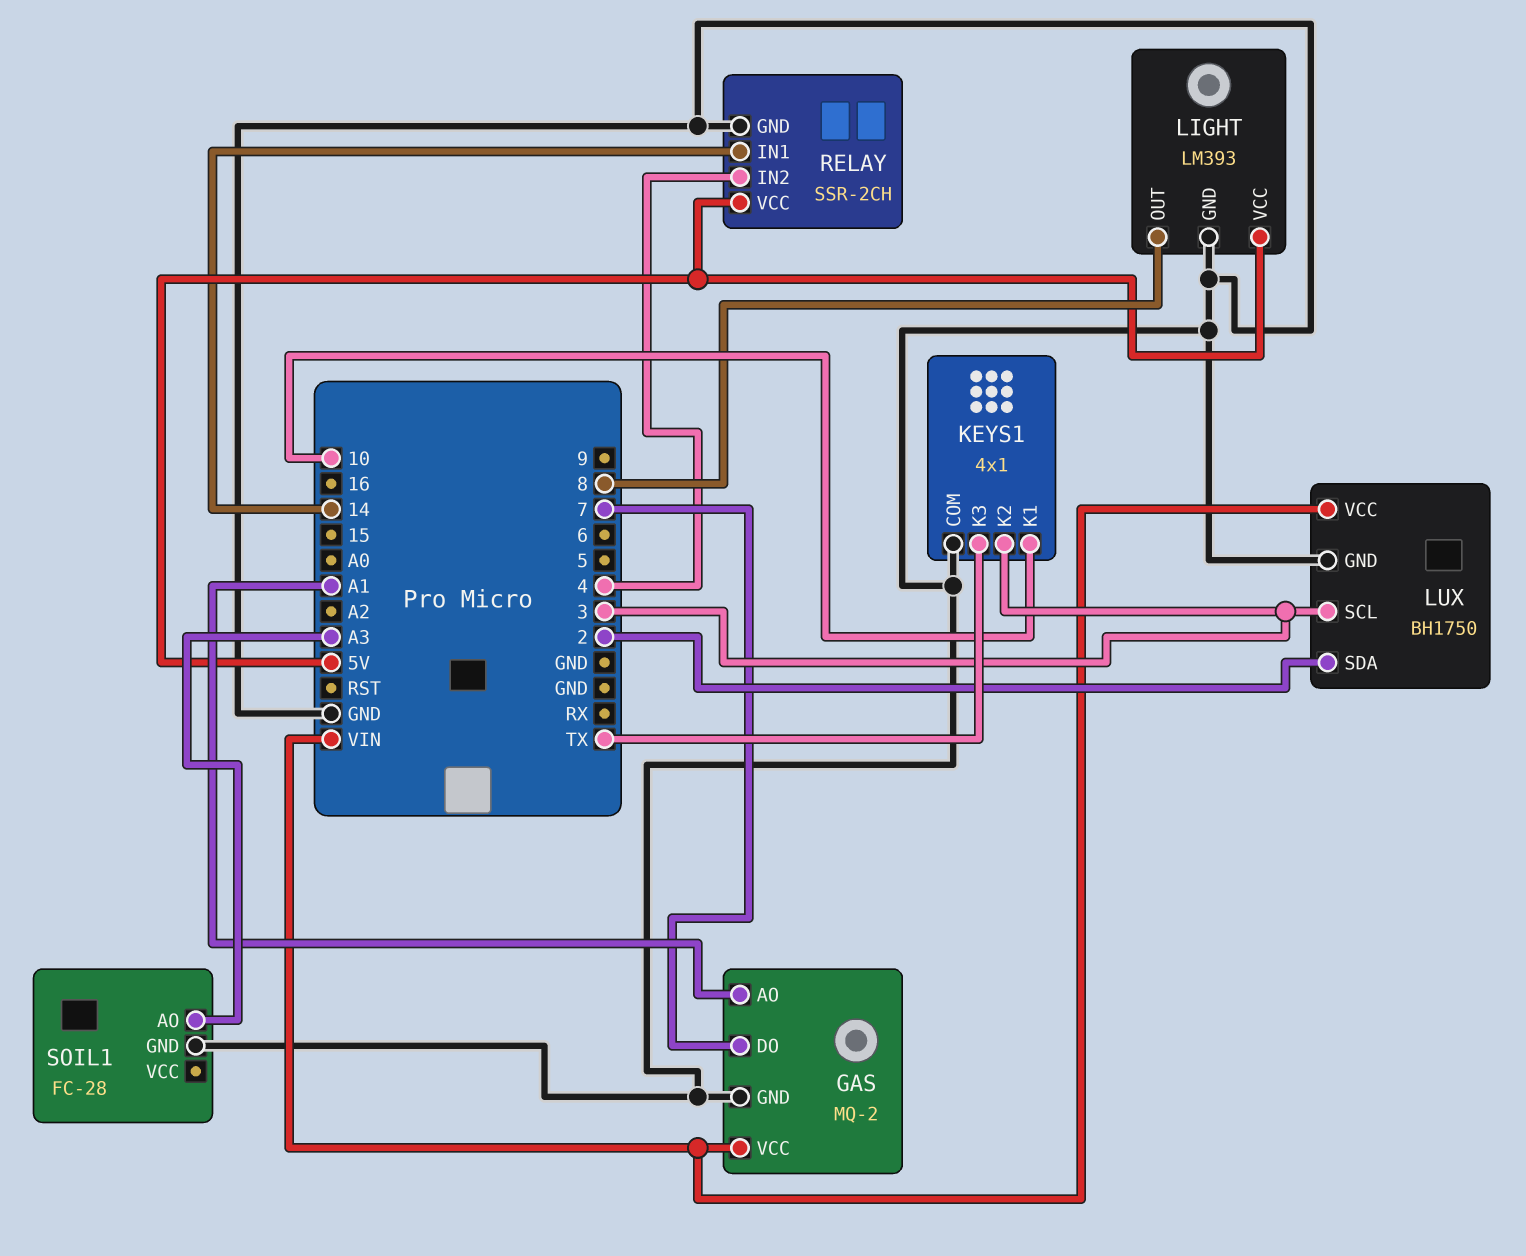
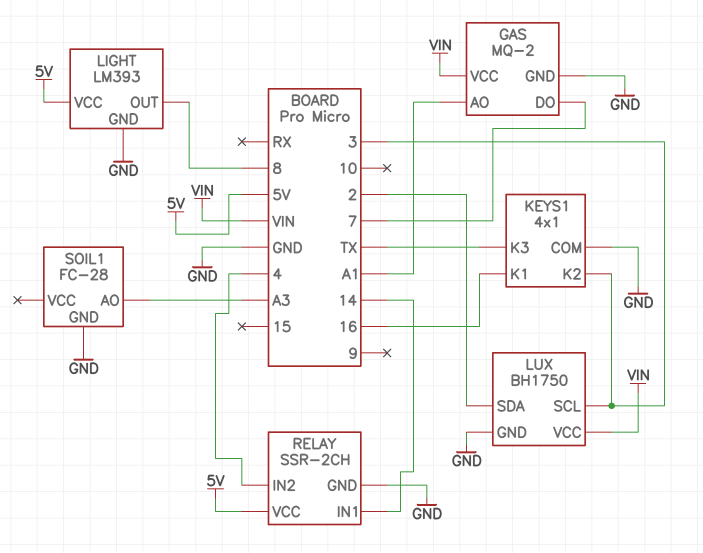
KEYS1 pin K1: 10 -> 16

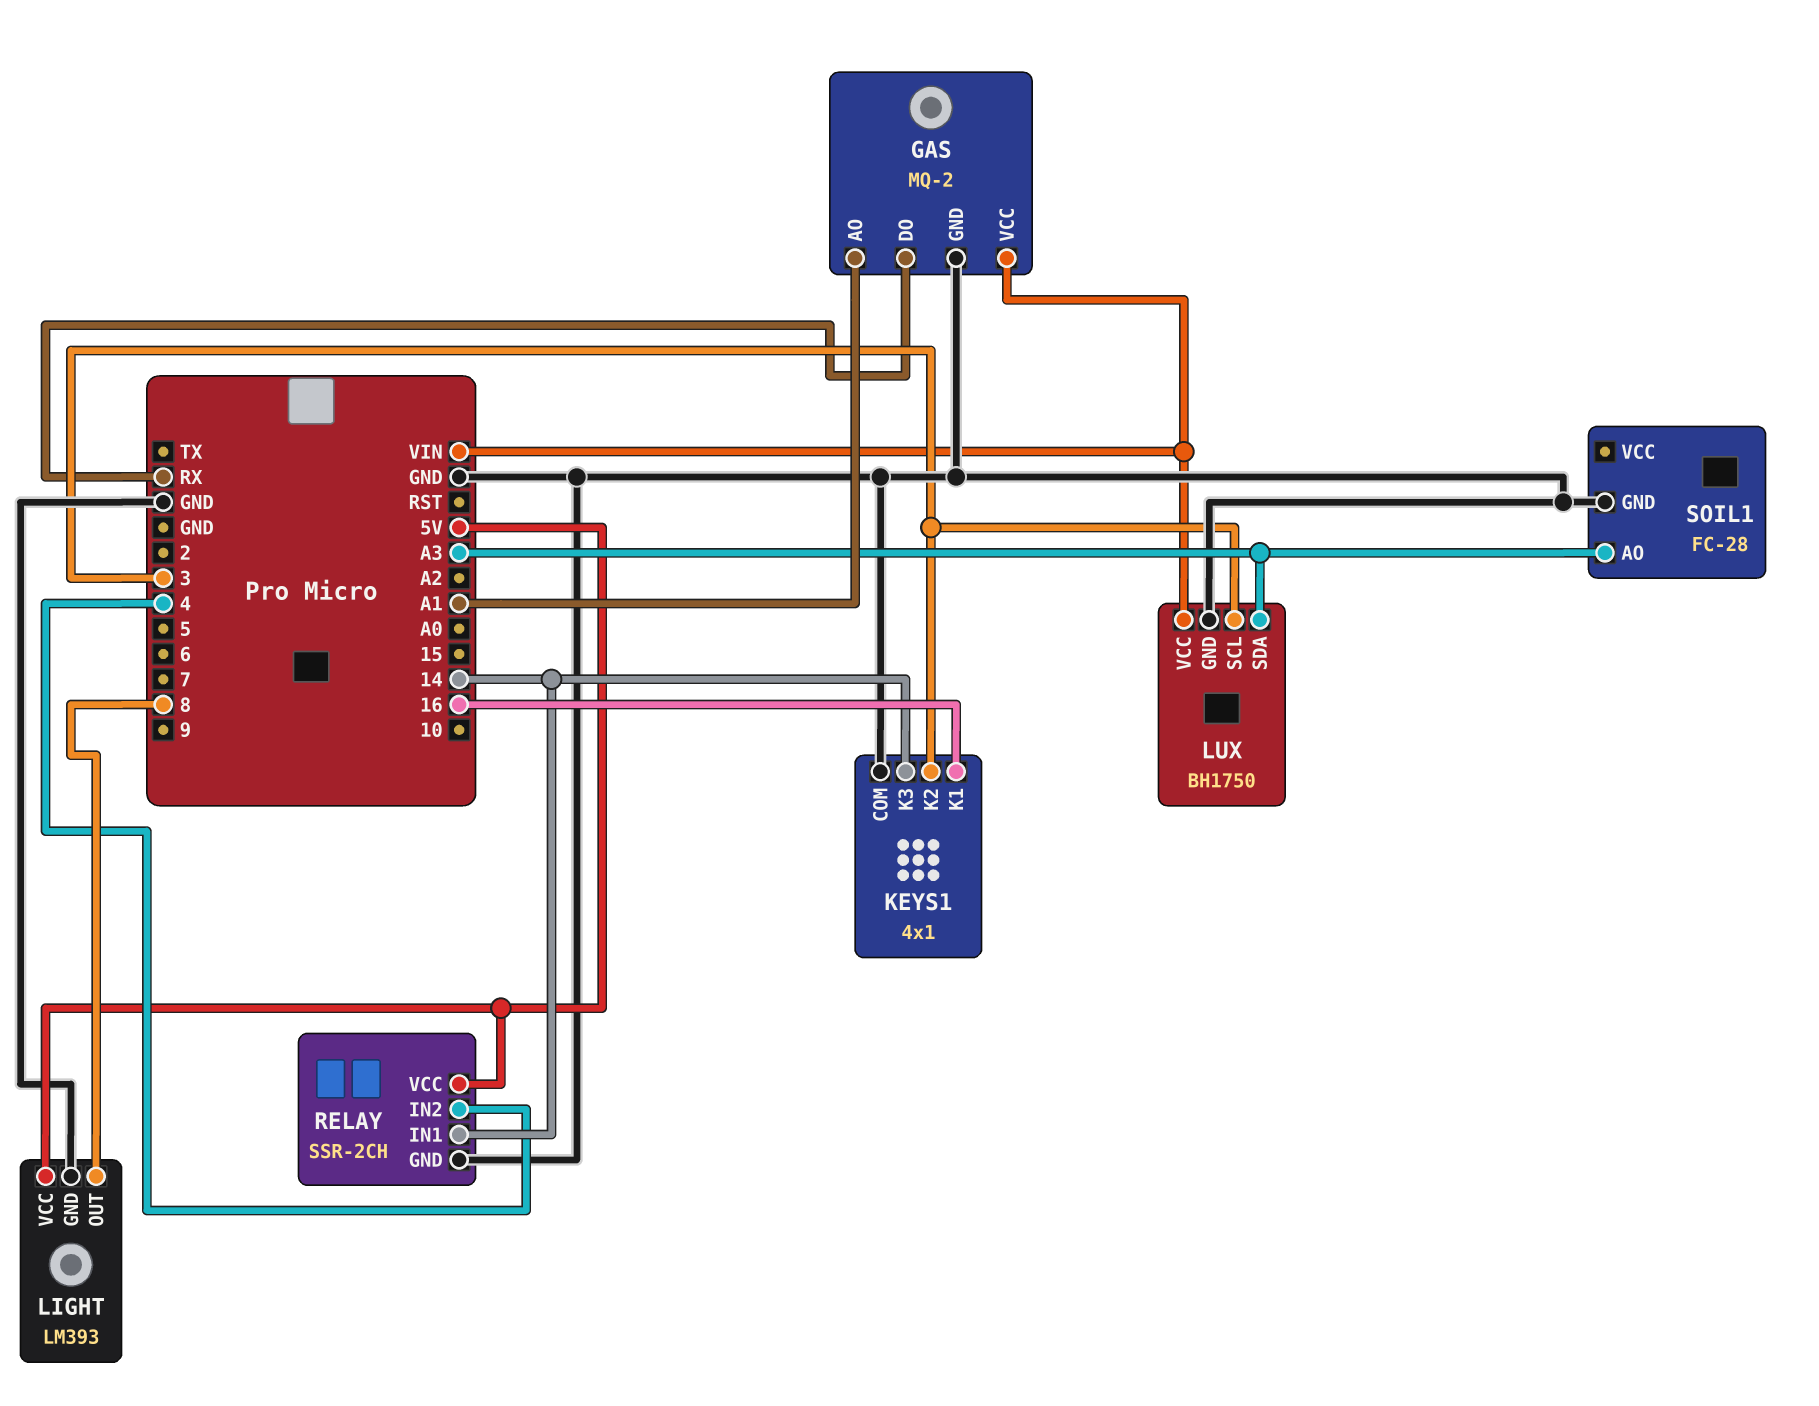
GAS pin DO: 7 -> RX
KEYS1 pin K3: TX -> 14
LUX pin SDA: 2 -> A3

